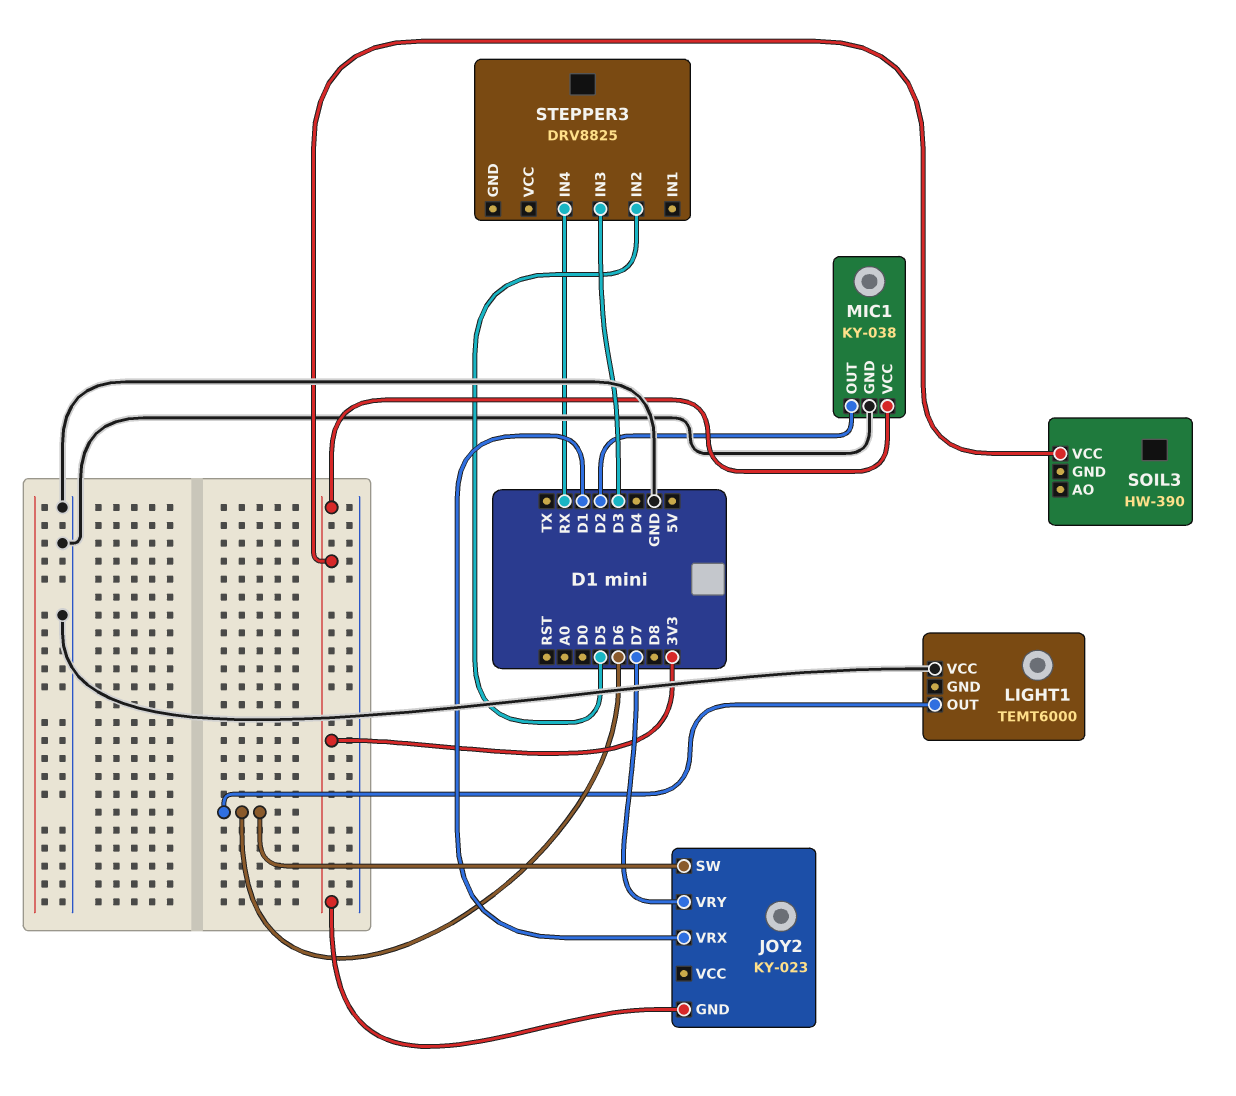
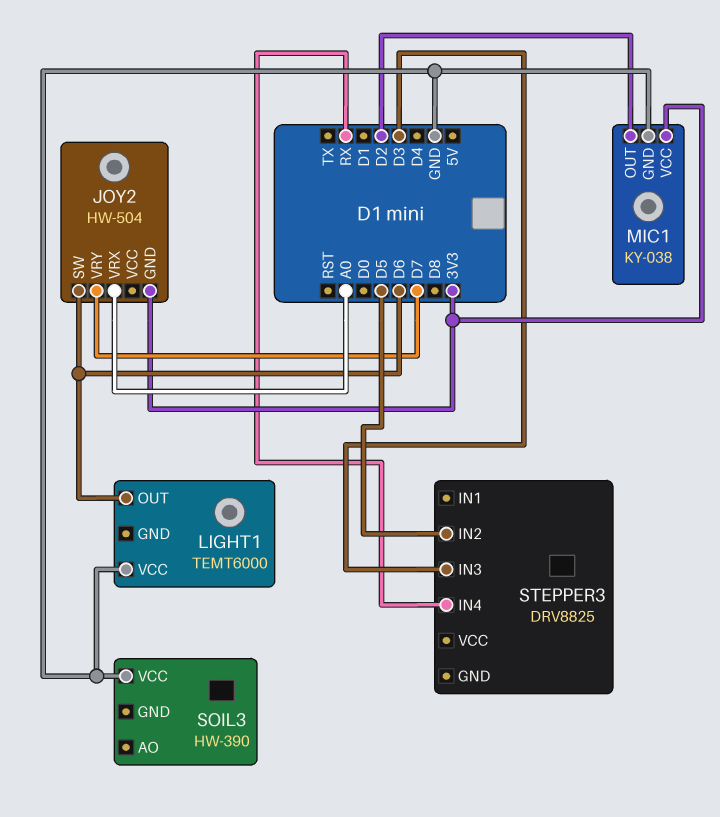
JOY2: KY-023 -> HW-504
JOY2 pin VRX: D1 -> A0
SOIL3 pin VCC: 3V3 -> GND

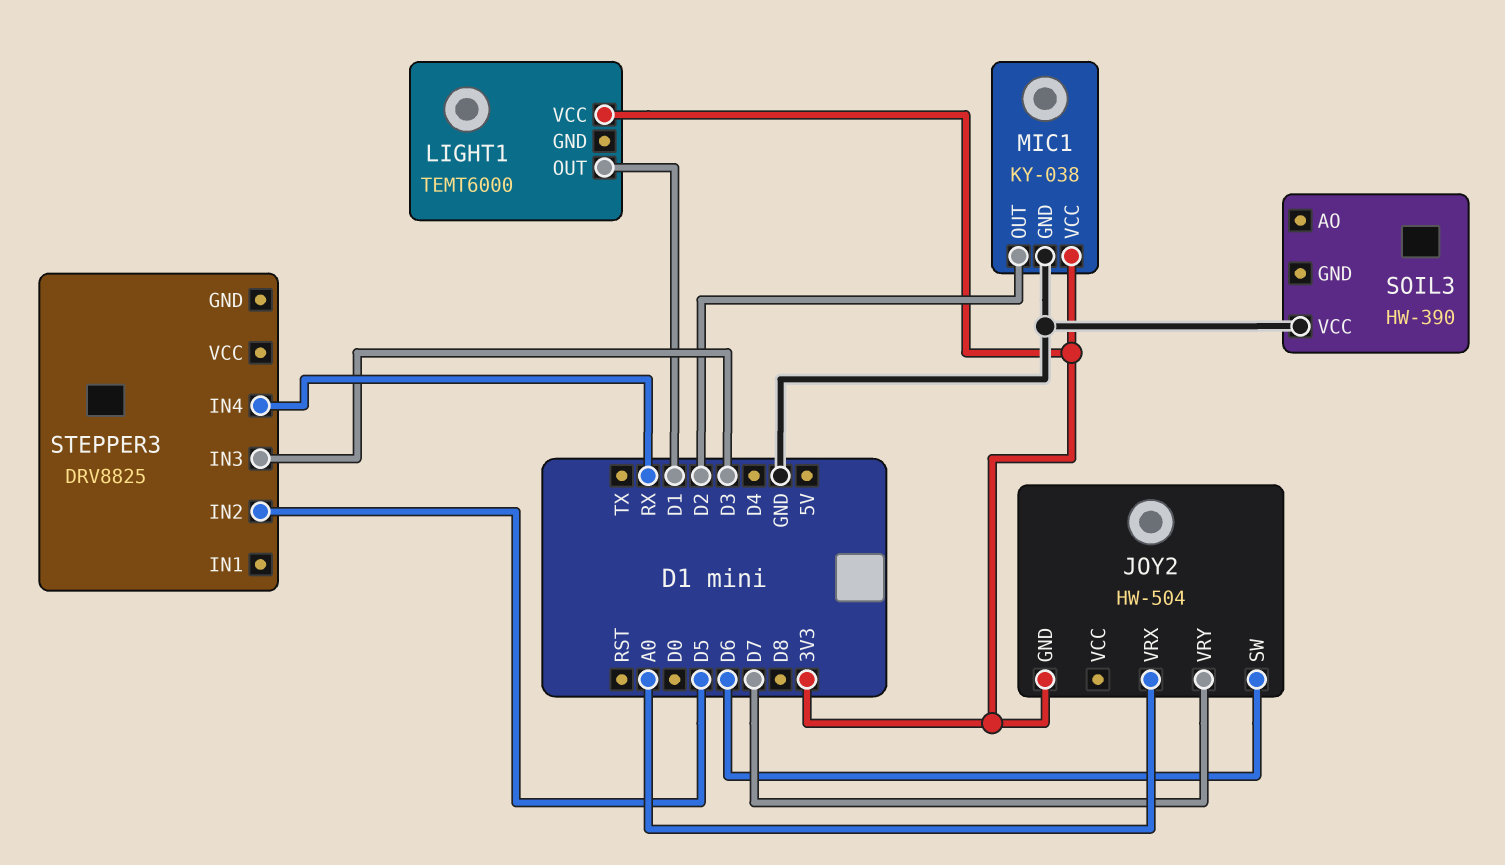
LIGHT1 pin OUT: D6 -> D1
LIGHT1 pin VCC: GND -> 3V3

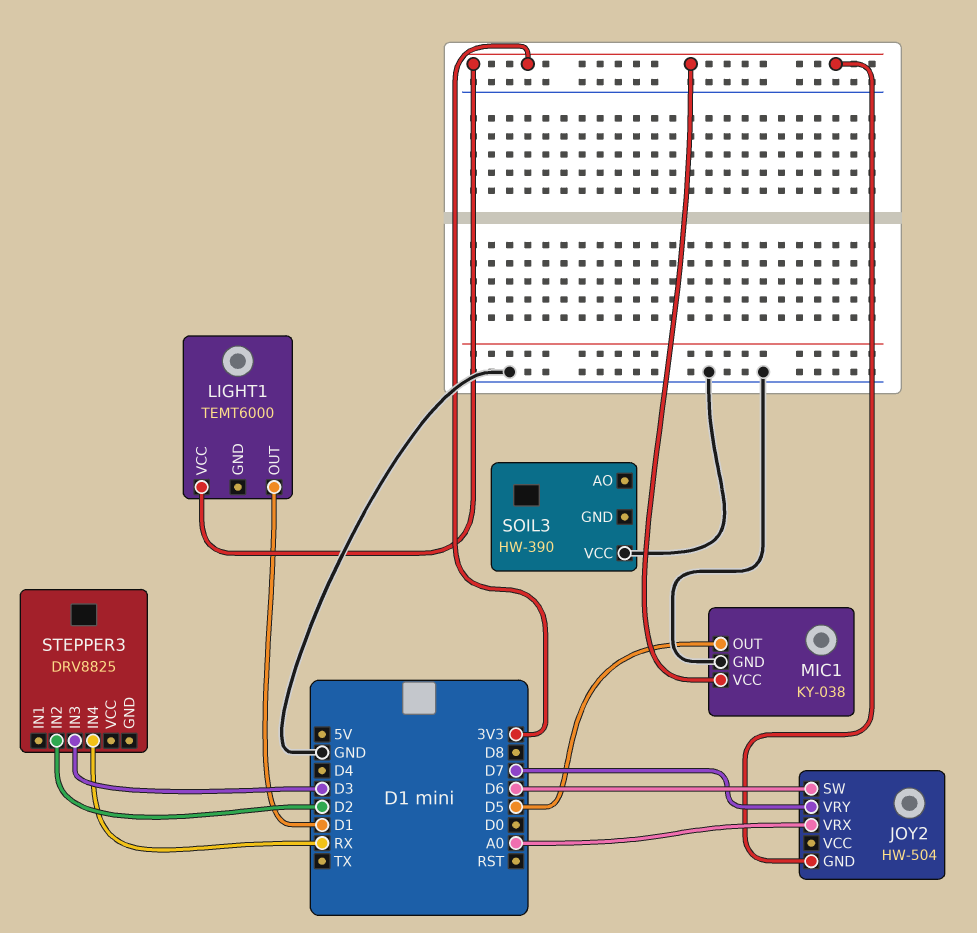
MIC1 pin OUT: D2 -> D5
STEPPER3 pin IN2: D5 -> D2

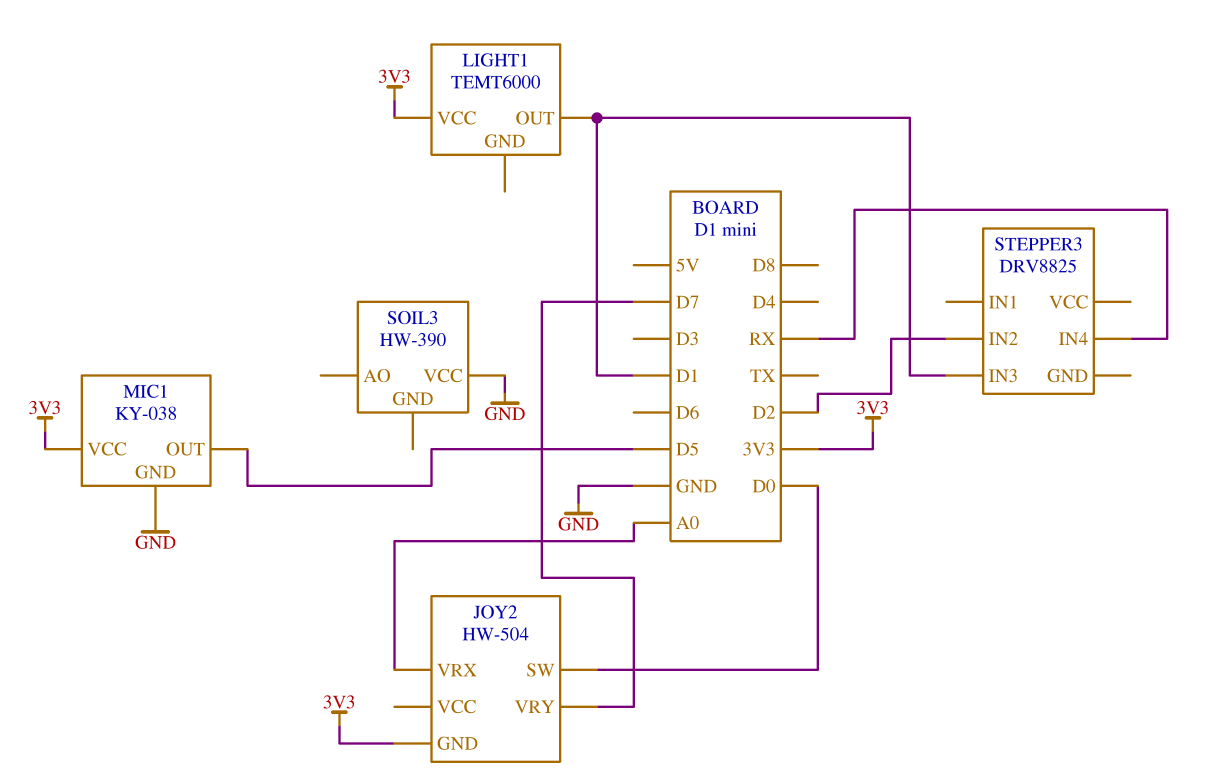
JOY2 pin SW: D6 -> D0
STEPPER3 pin IN3: D3 -> D1

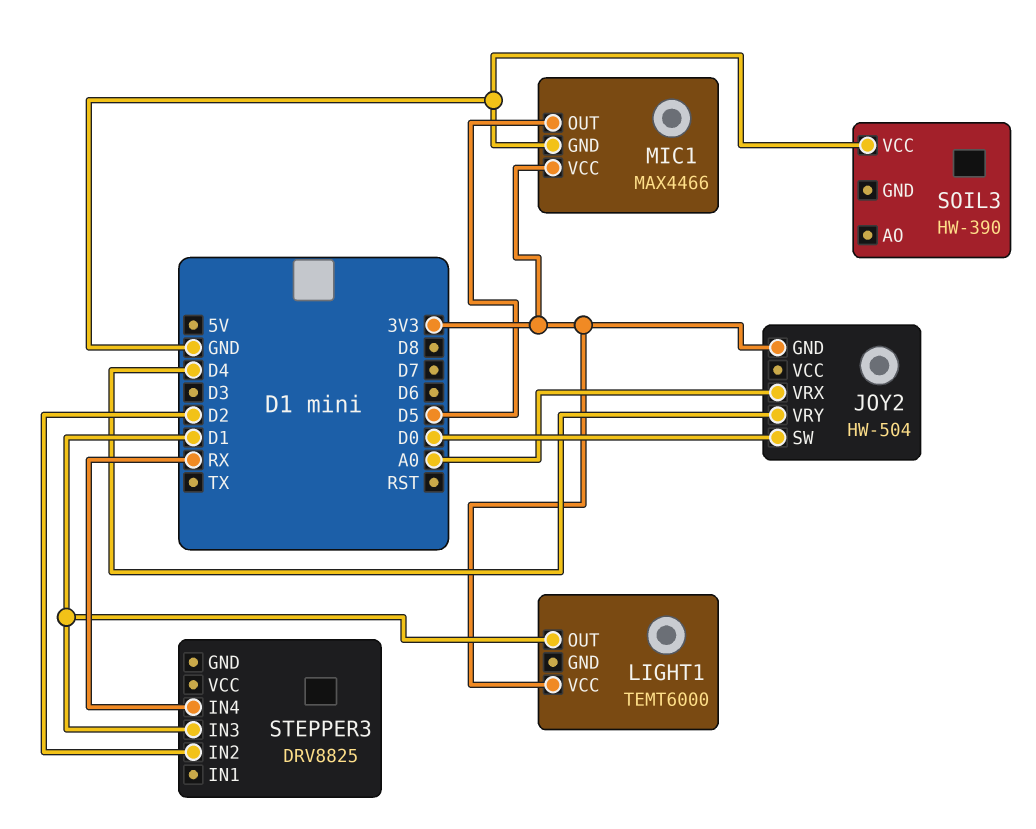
JOY2 pin VRY: D7 -> D4
MIC1: KY-038 -> MAX4466

